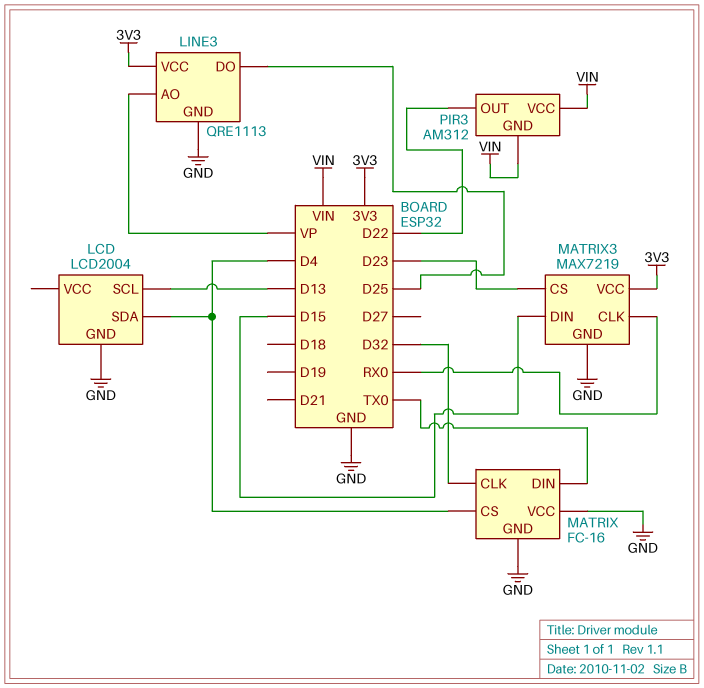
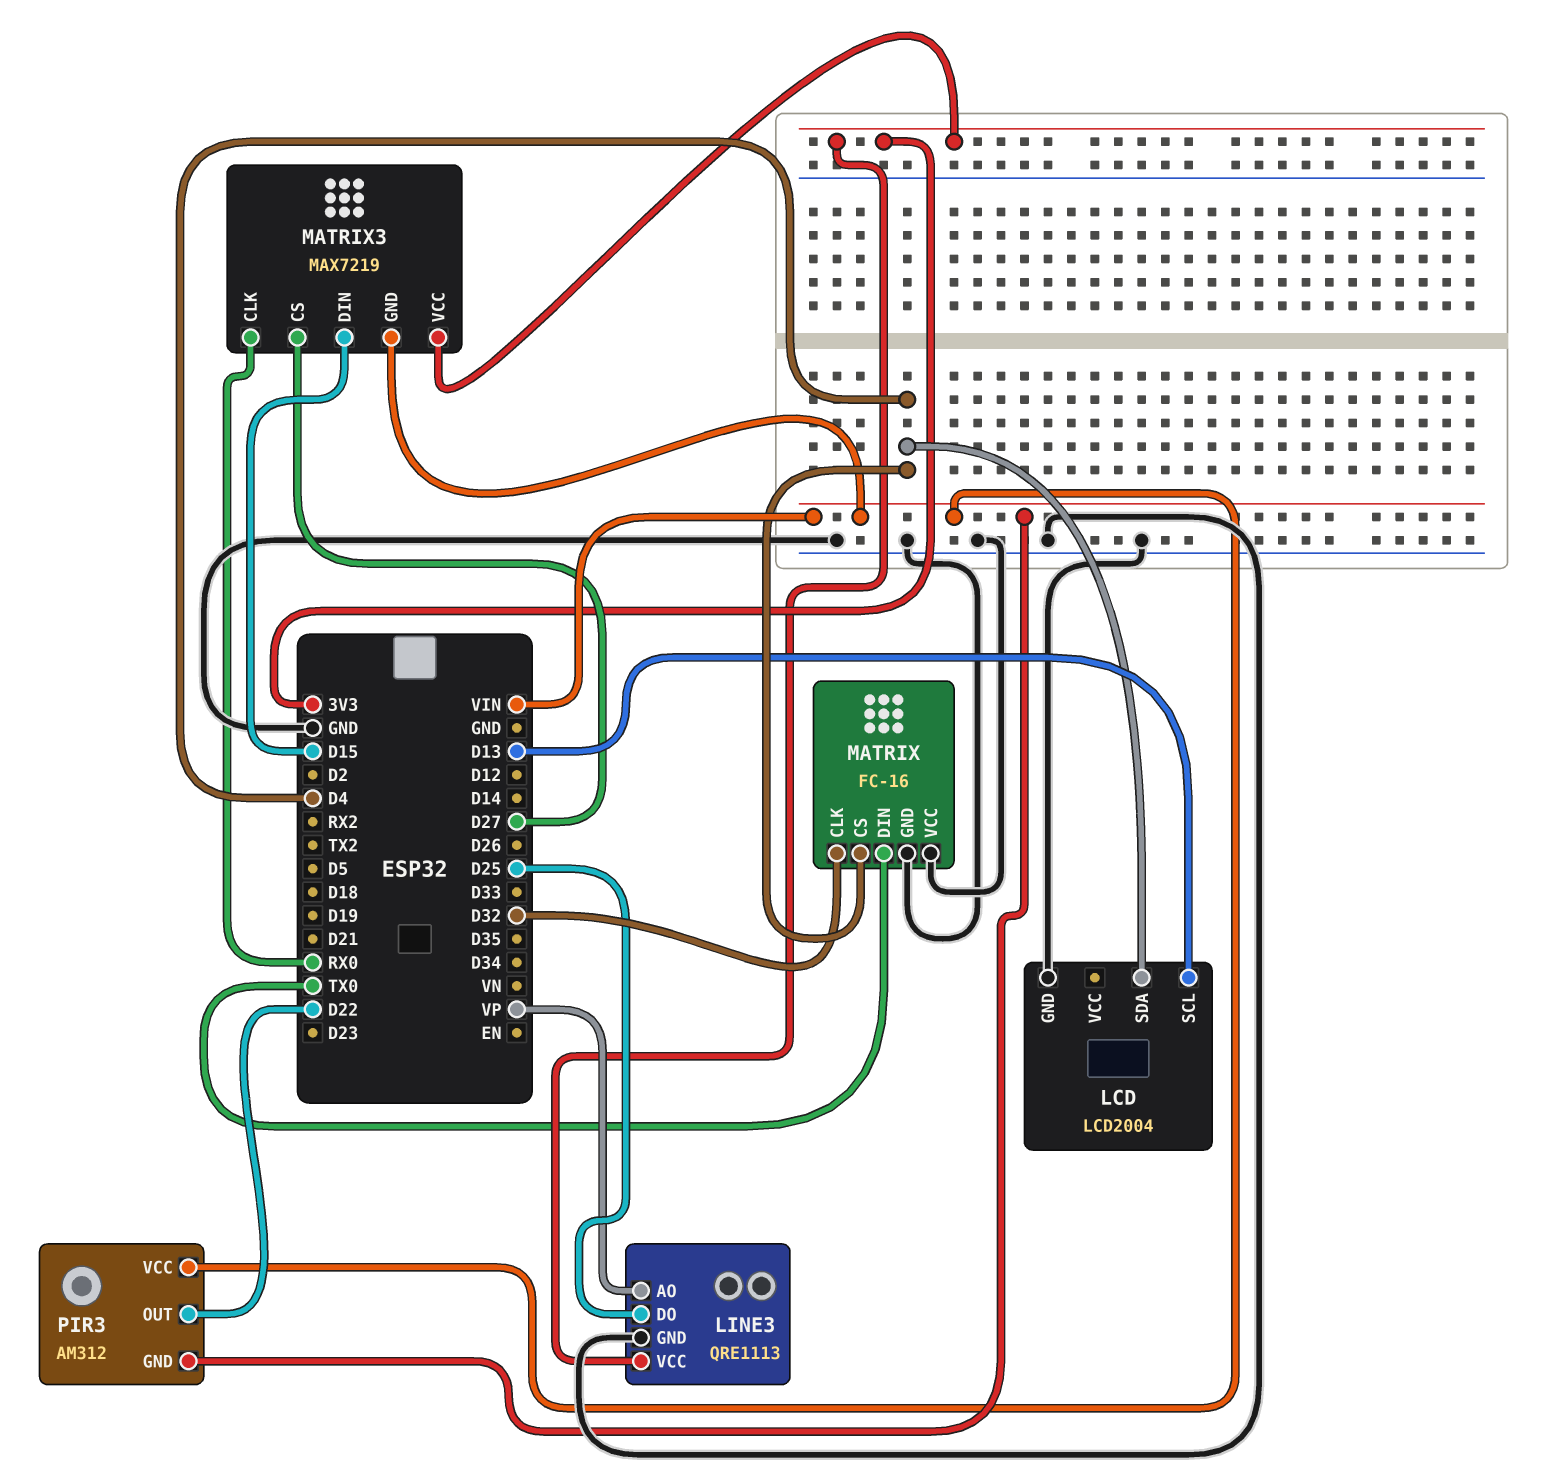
MATRIX3 pin CS: D23 -> D27
MATRIX3 pin GND: GND -> VIN

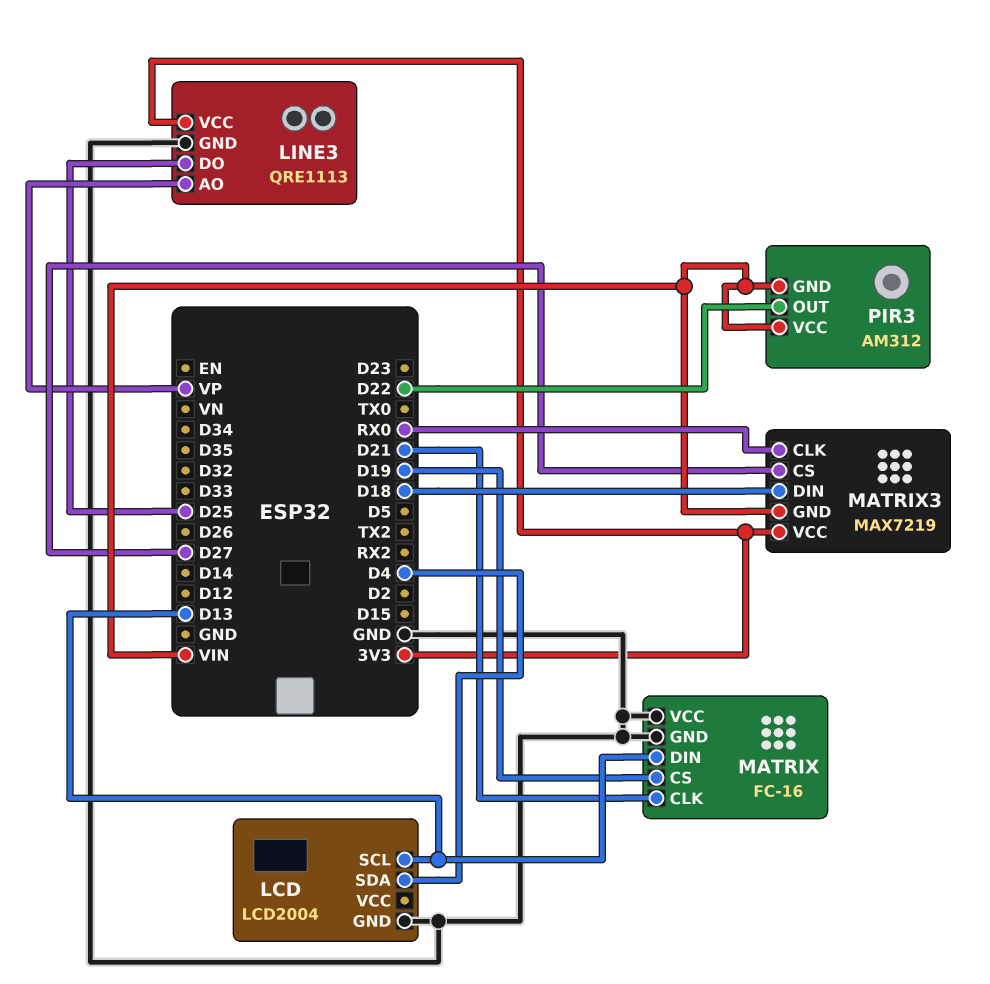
MATRIX pin CLK: D32 -> D21
MATRIX pin CS: D4 -> D19
MATRIX pin DIN: TX0 -> D13
MATRIX3 pin DIN: D15 -> D18

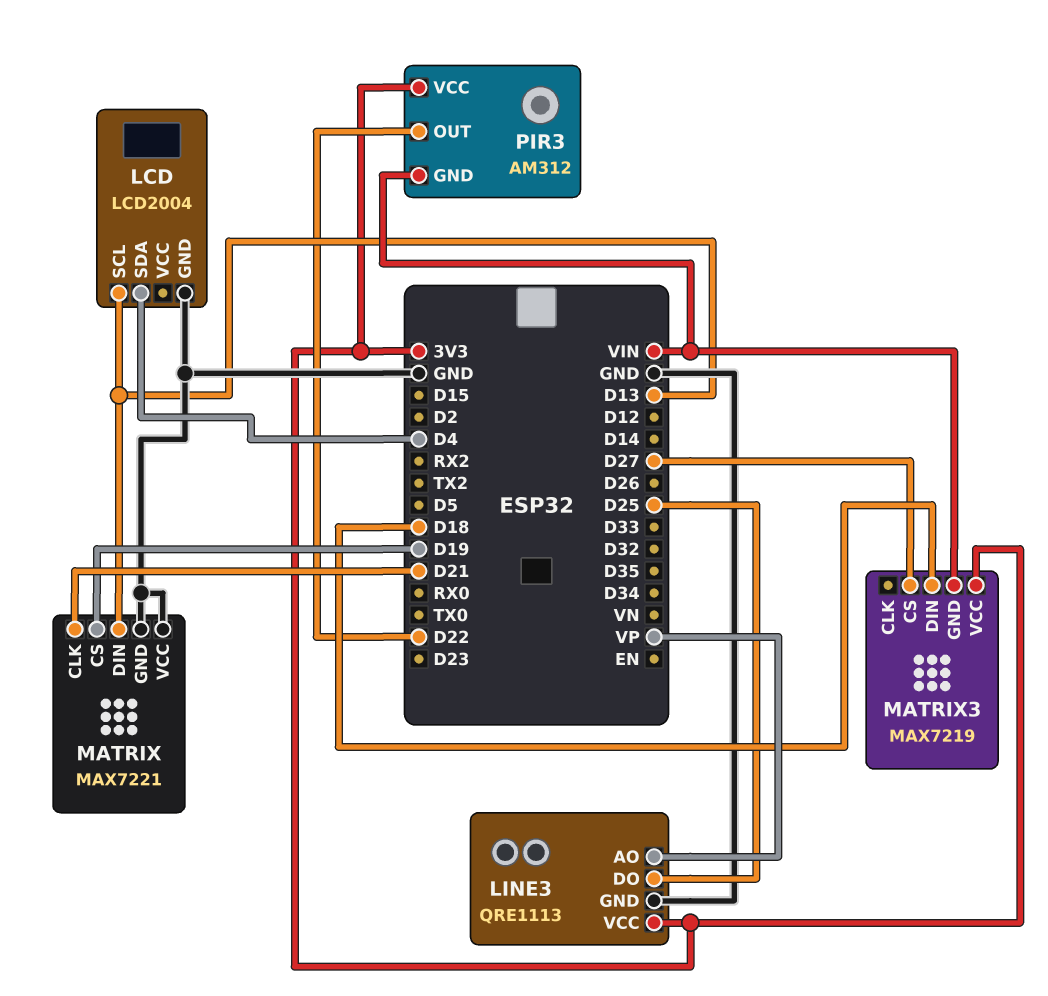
MATRIX: FC-16 -> MAX7221
MATRIX3 pin CLK: RX0 -> none
PIR3 pin VCC: VIN -> 3V3

